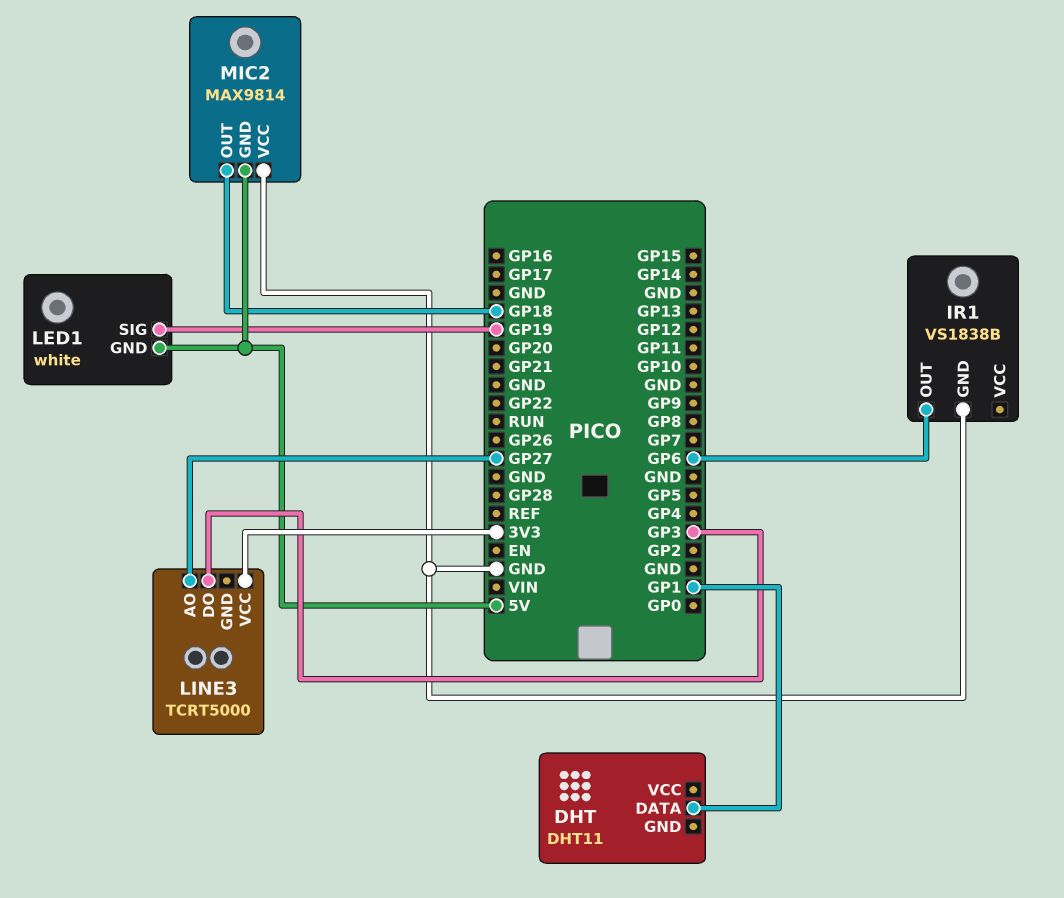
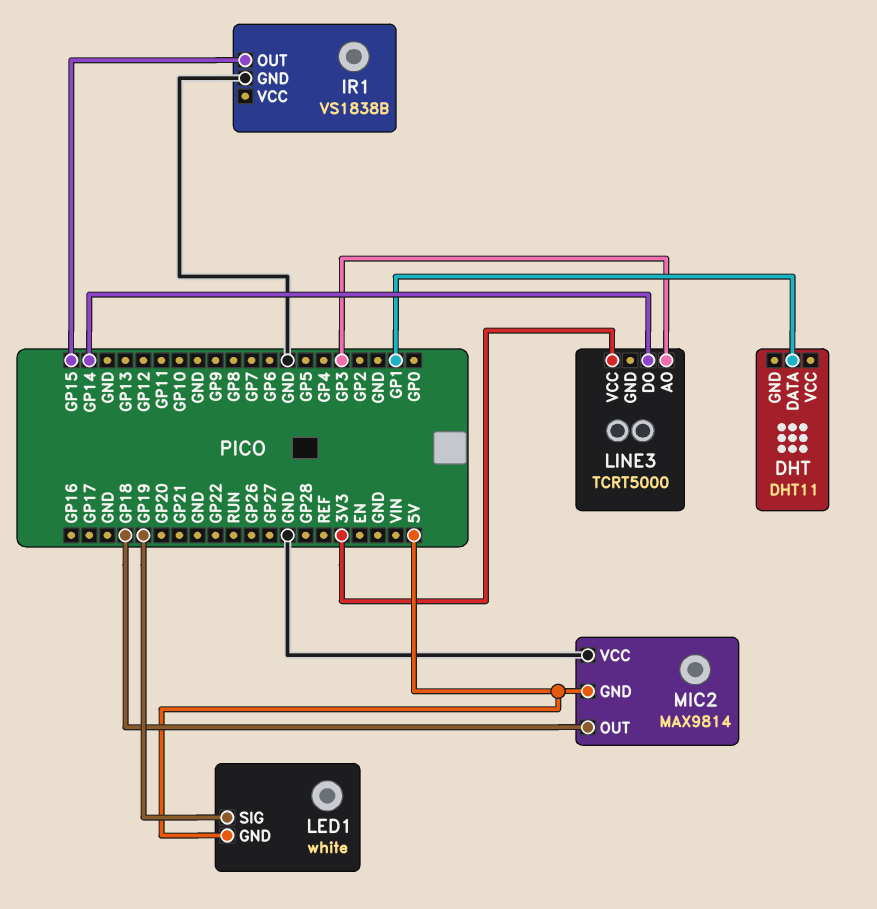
IR1 pin OUT: GP6 -> GP15
LINE3 pin AO: GP27 -> GP3
LINE3 pin DO: GP3 -> GP14

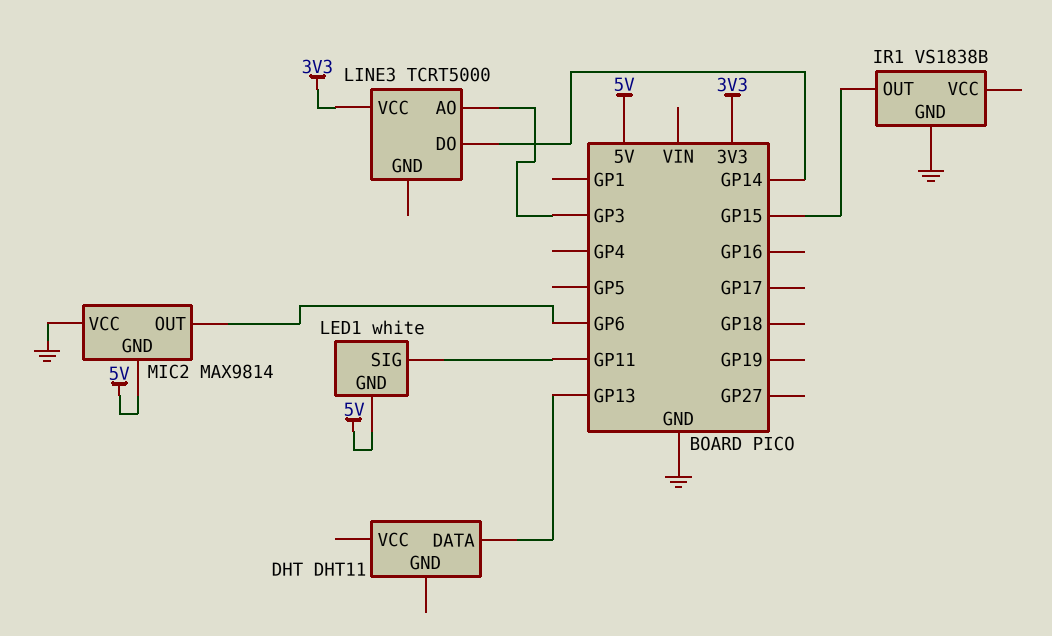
DHT pin DATA: GP1 -> GP13
LED1 pin SIG: GP19 -> GP11
MIC2 pin OUT: GP18 -> GP6

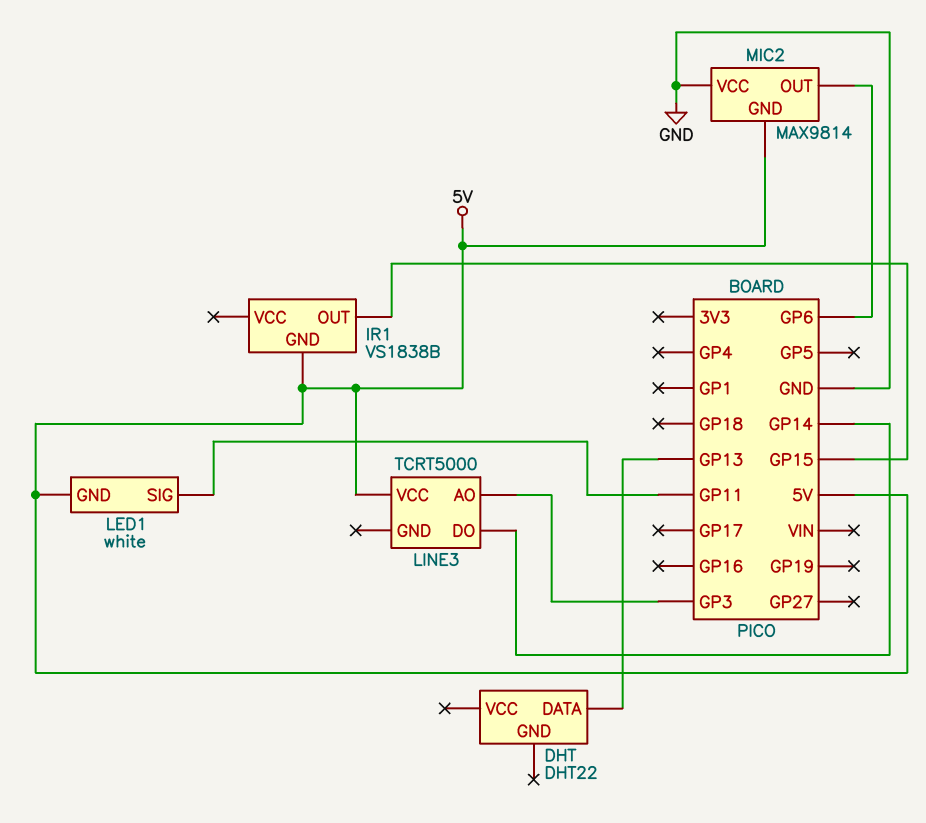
DHT: DHT11 -> DHT22
IR1 pin GND: GND -> 5V
LINE3 pin VCC: 3V3 -> 5V

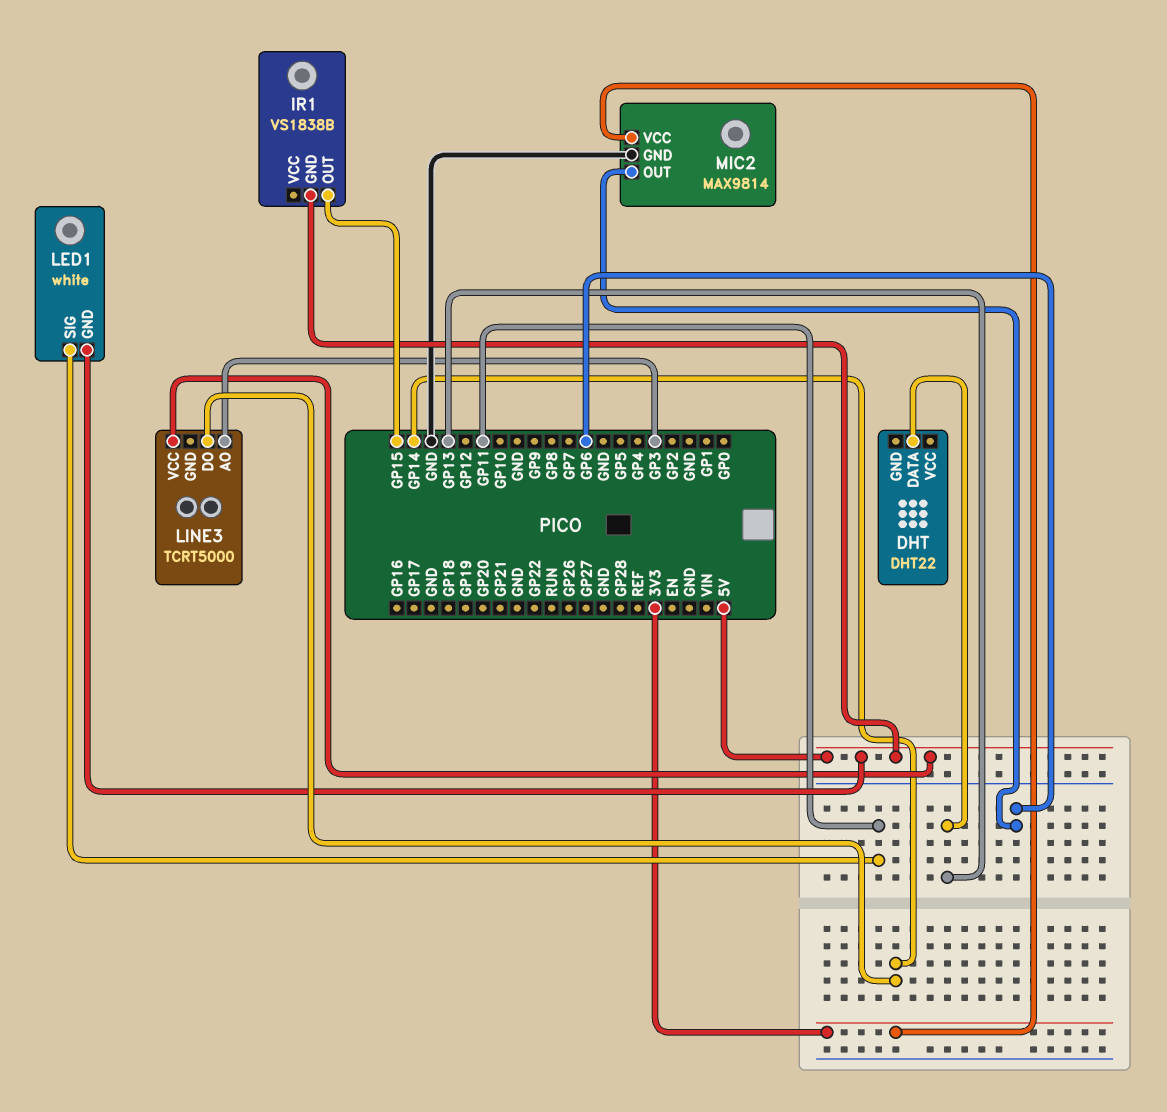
MIC2 pin GND: 5V -> GND
MIC2 pin VCC: GND -> 3V3

